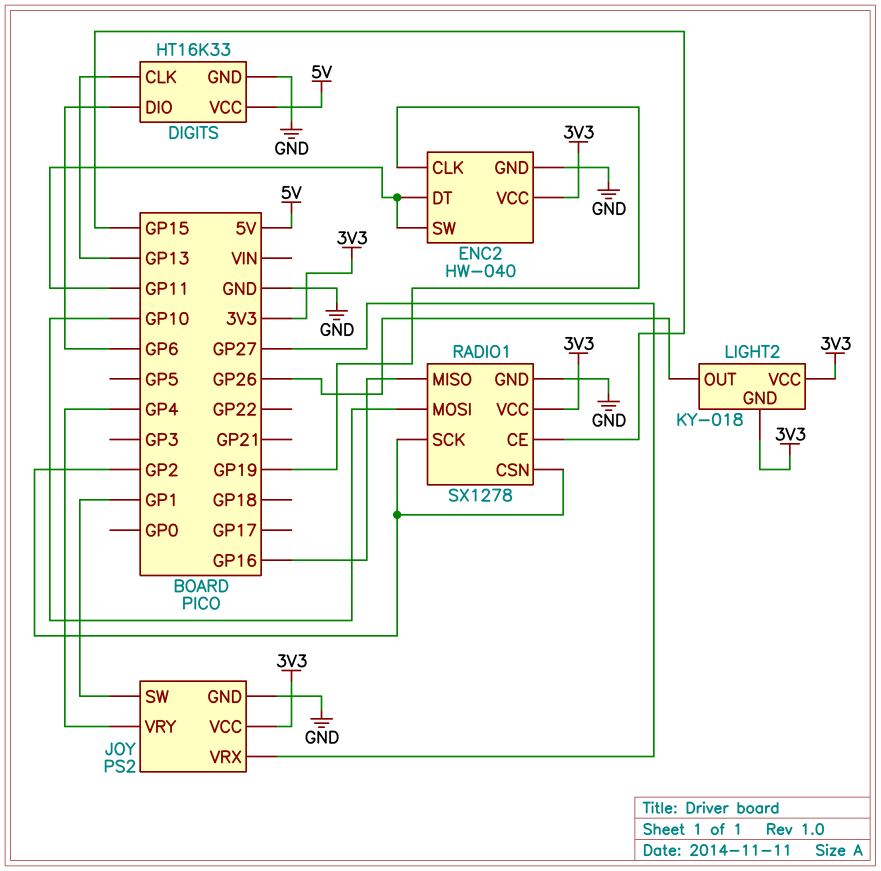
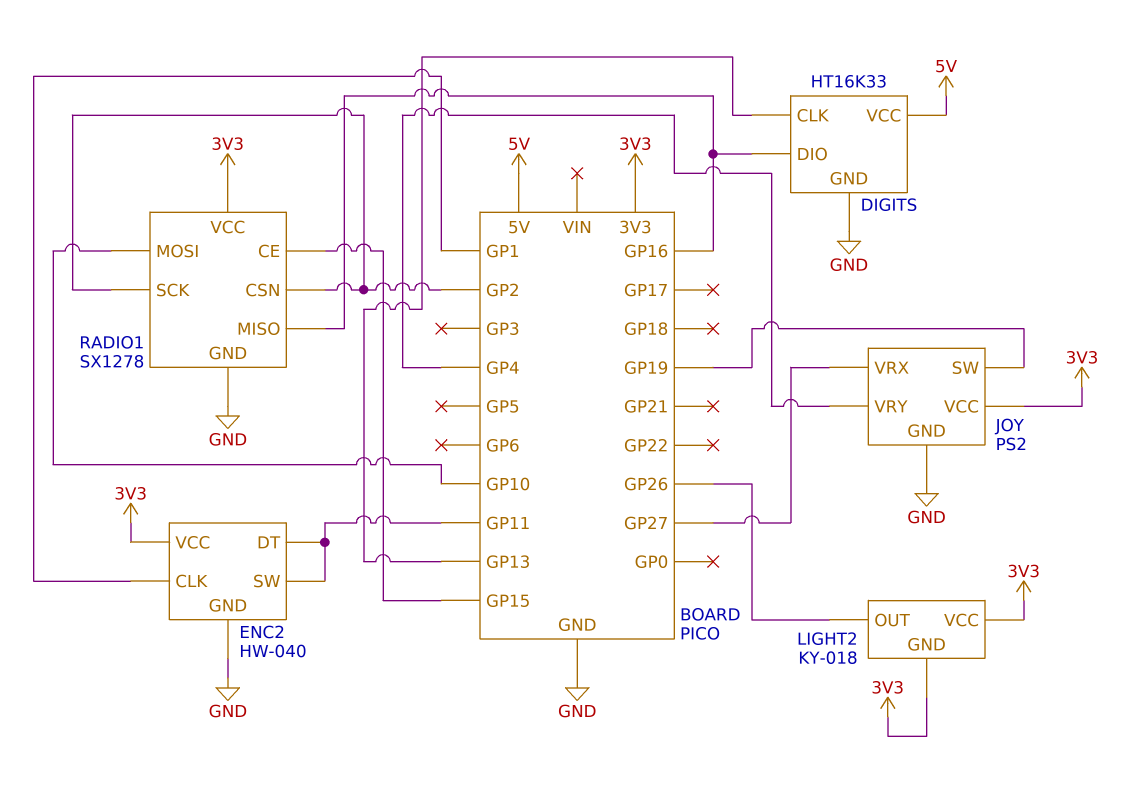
DIGITS pin DIO: GP6 -> GP16
ENC2 pin CLK: GP19 -> GP1
JOY pin SW: GP1 -> GP19

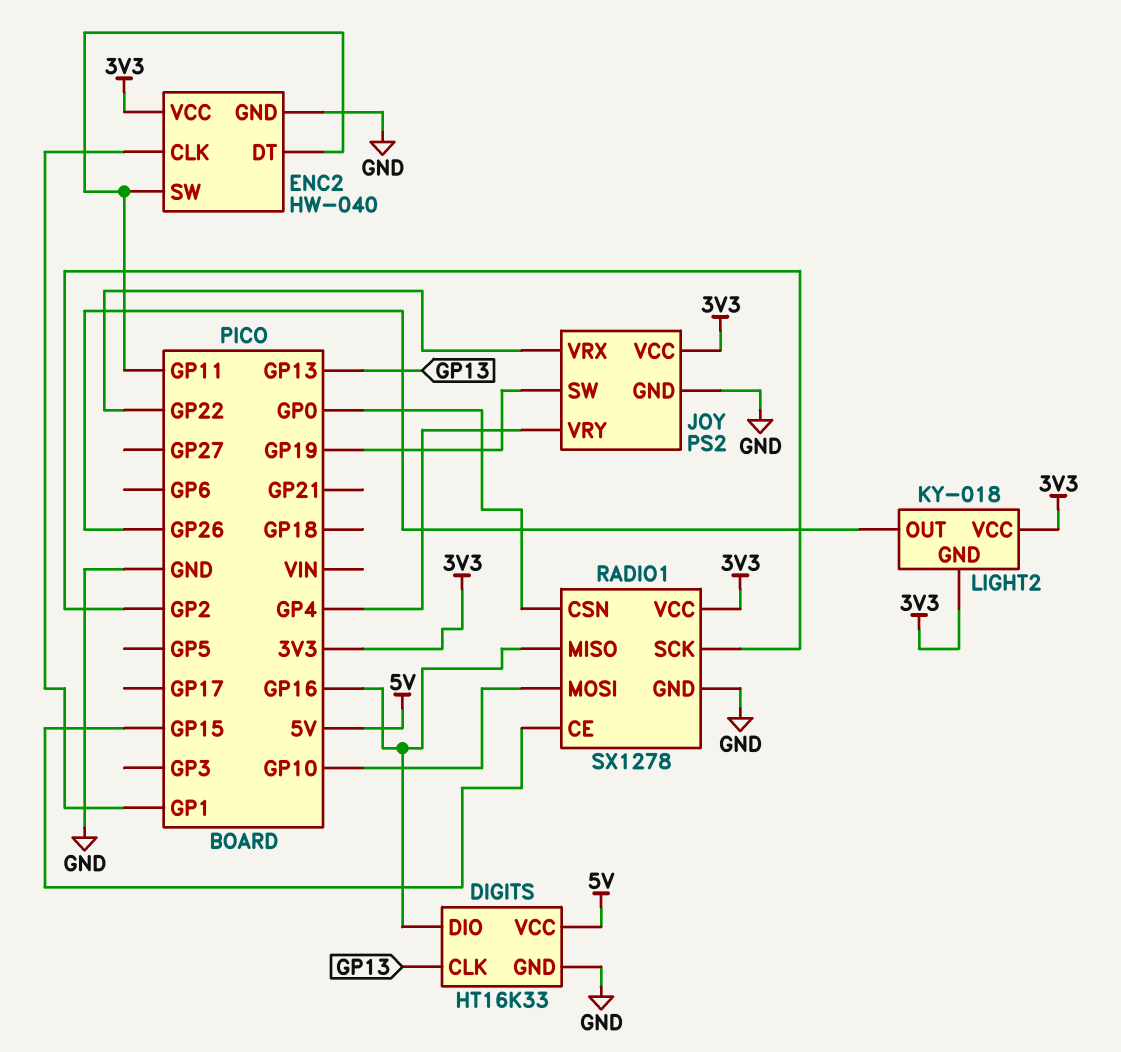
JOY pin VRX: GP27 -> GP22
RADIO1 pin CSN: GP2 -> GP0

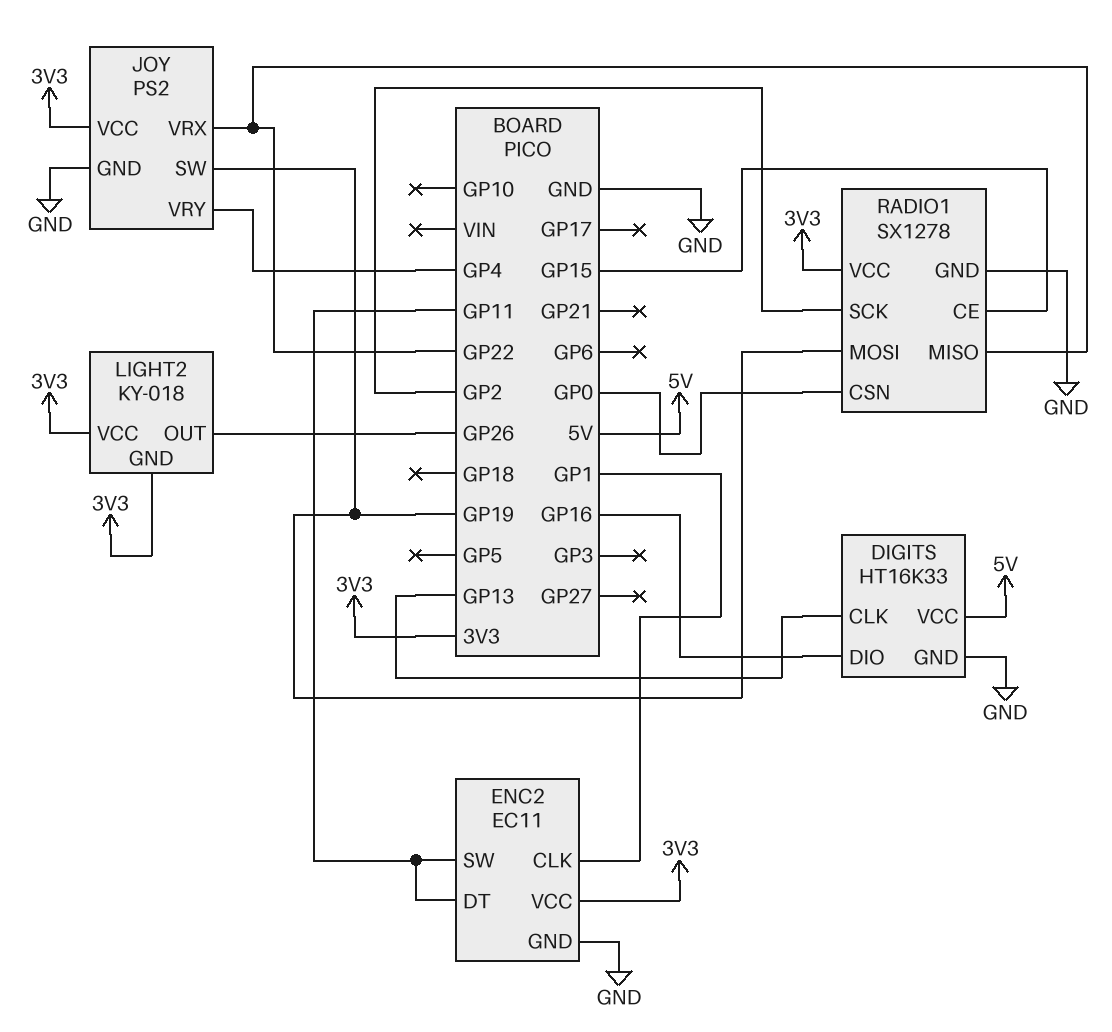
ENC2: HW-040 -> EC11
RADIO1 pin MISO: GP16 -> GP22
RADIO1 pin MOSI: GP10 -> GP19

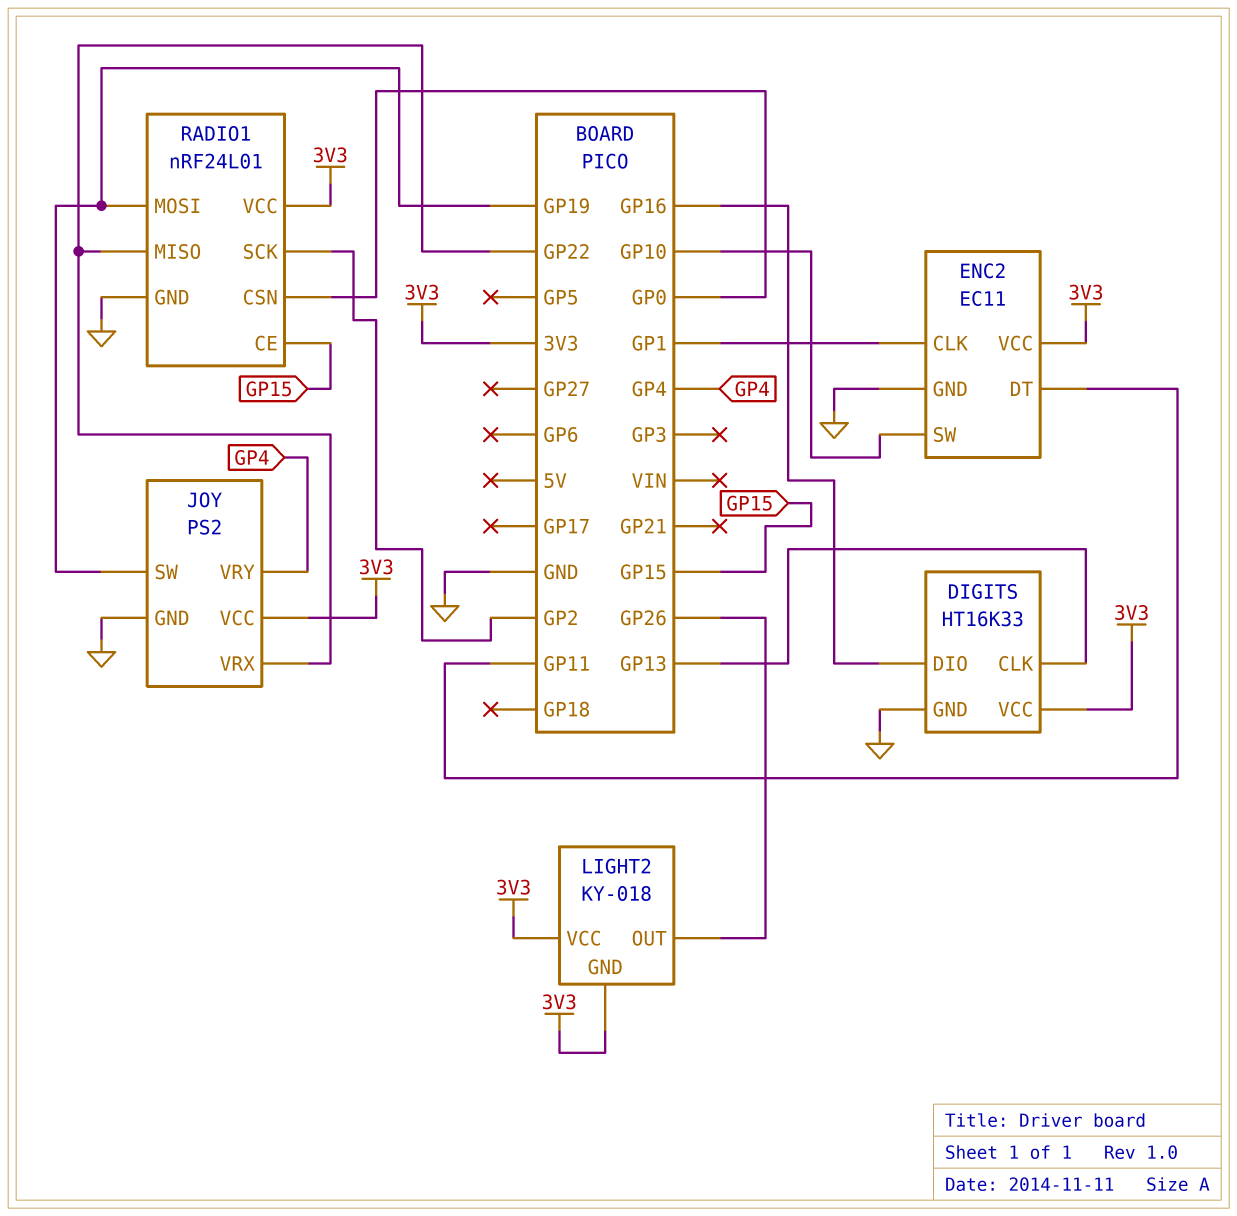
DIGITS pin VCC: 5V -> 3V3
ENC2 pin SW: GP11 -> GP10
RADIO1: SX1278 -> nRF24L01

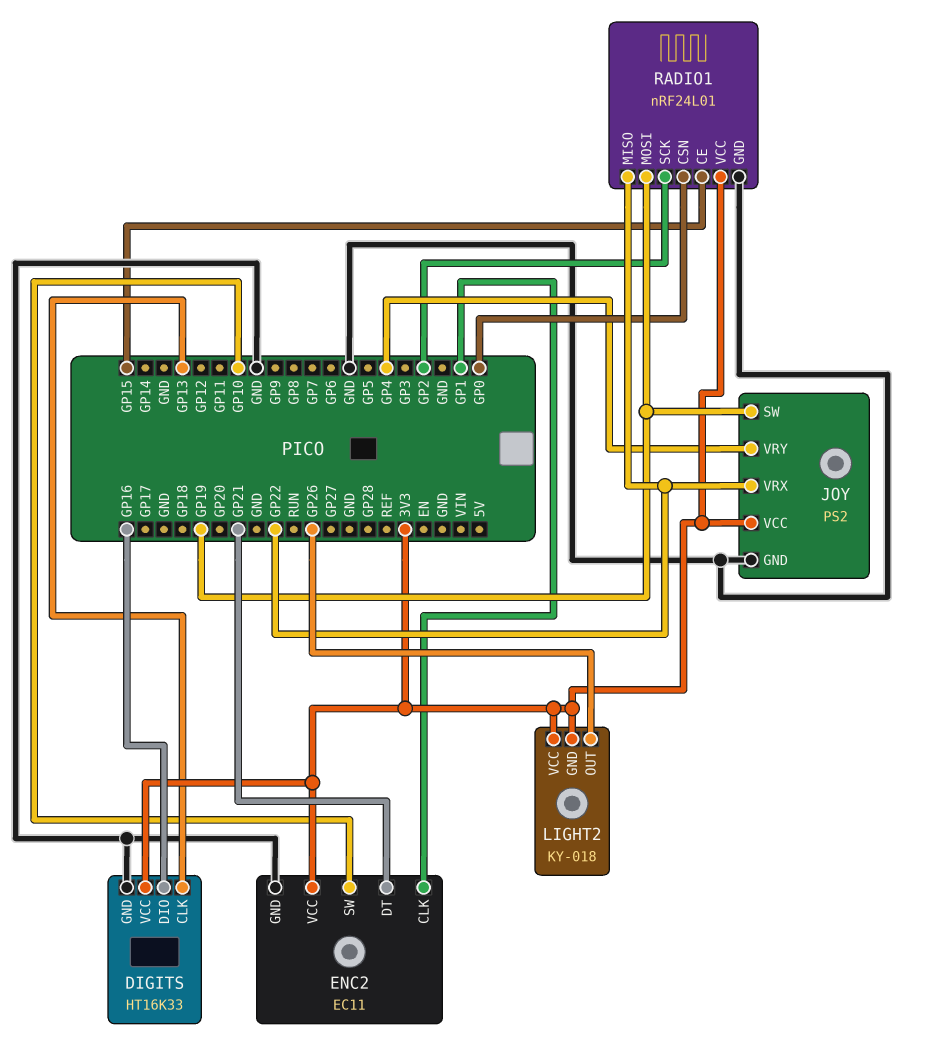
ENC2 pin DT: GP11 -> GP21

